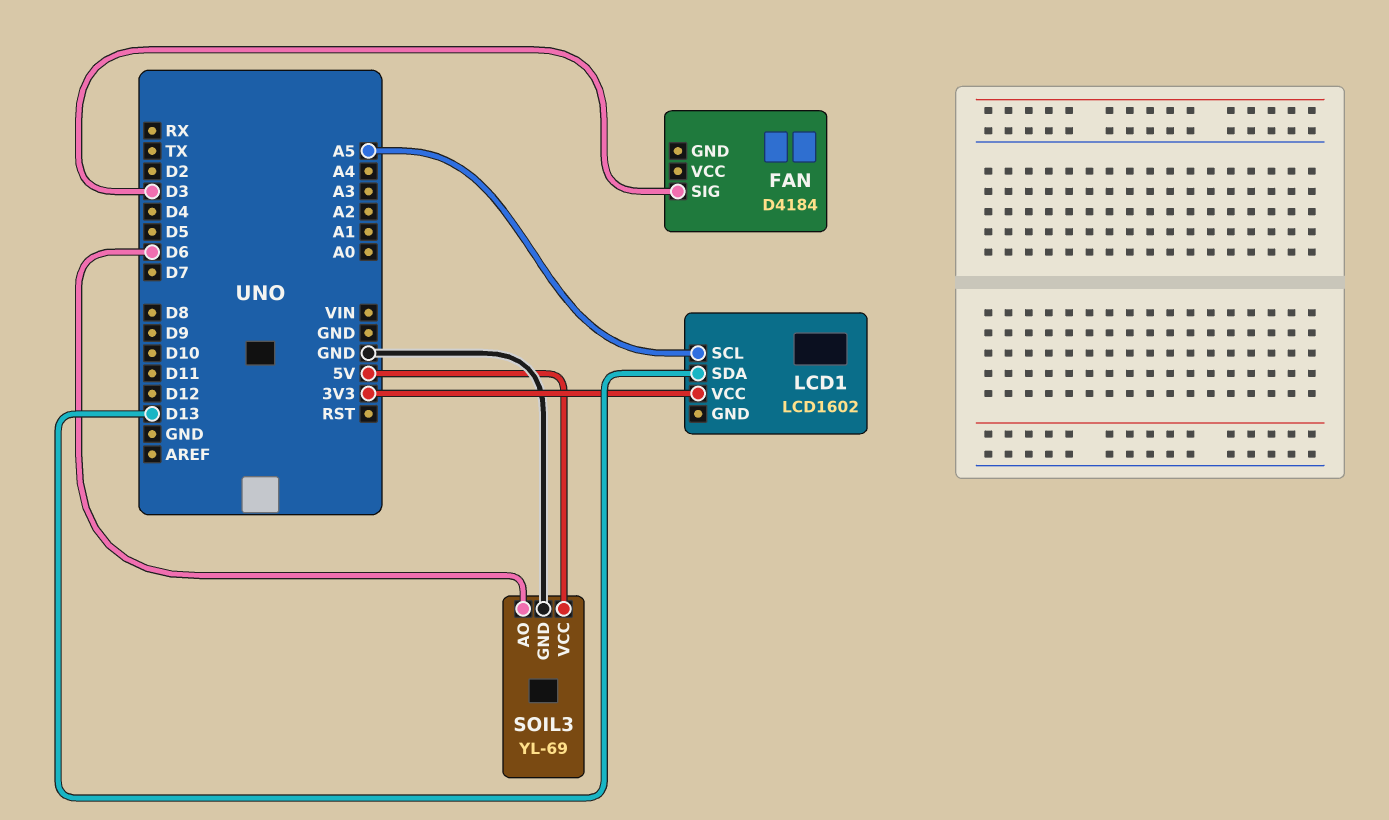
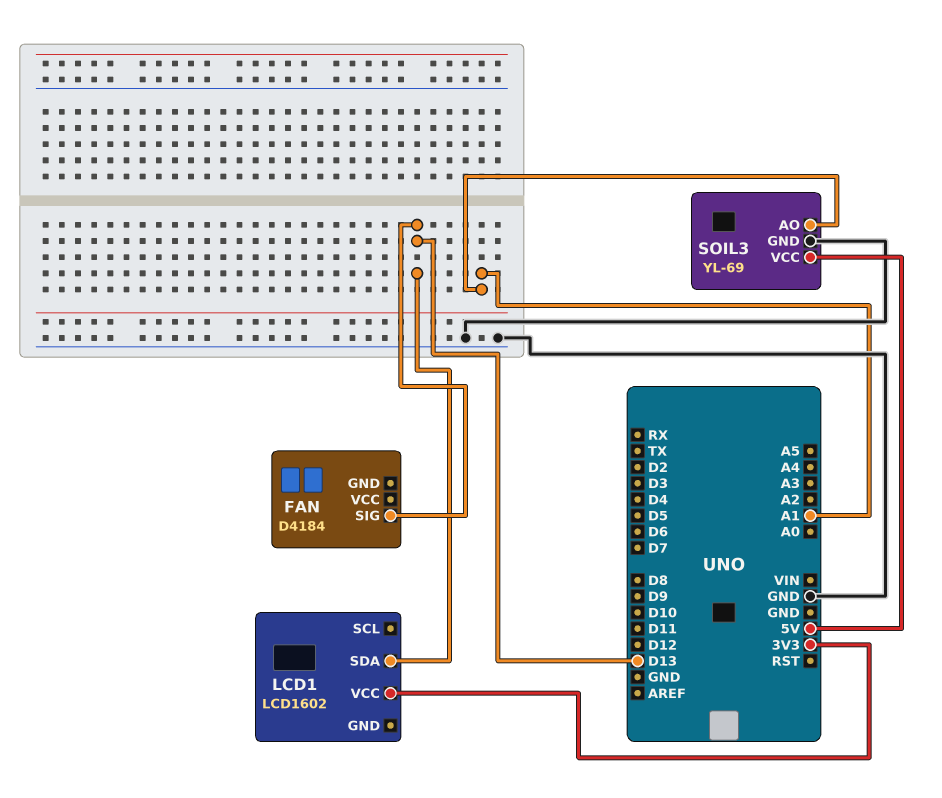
FAN pin SIG: D3 -> D13
LCD1 pin SCL: A5 -> none
SOIL3 pin AO: D6 -> A1

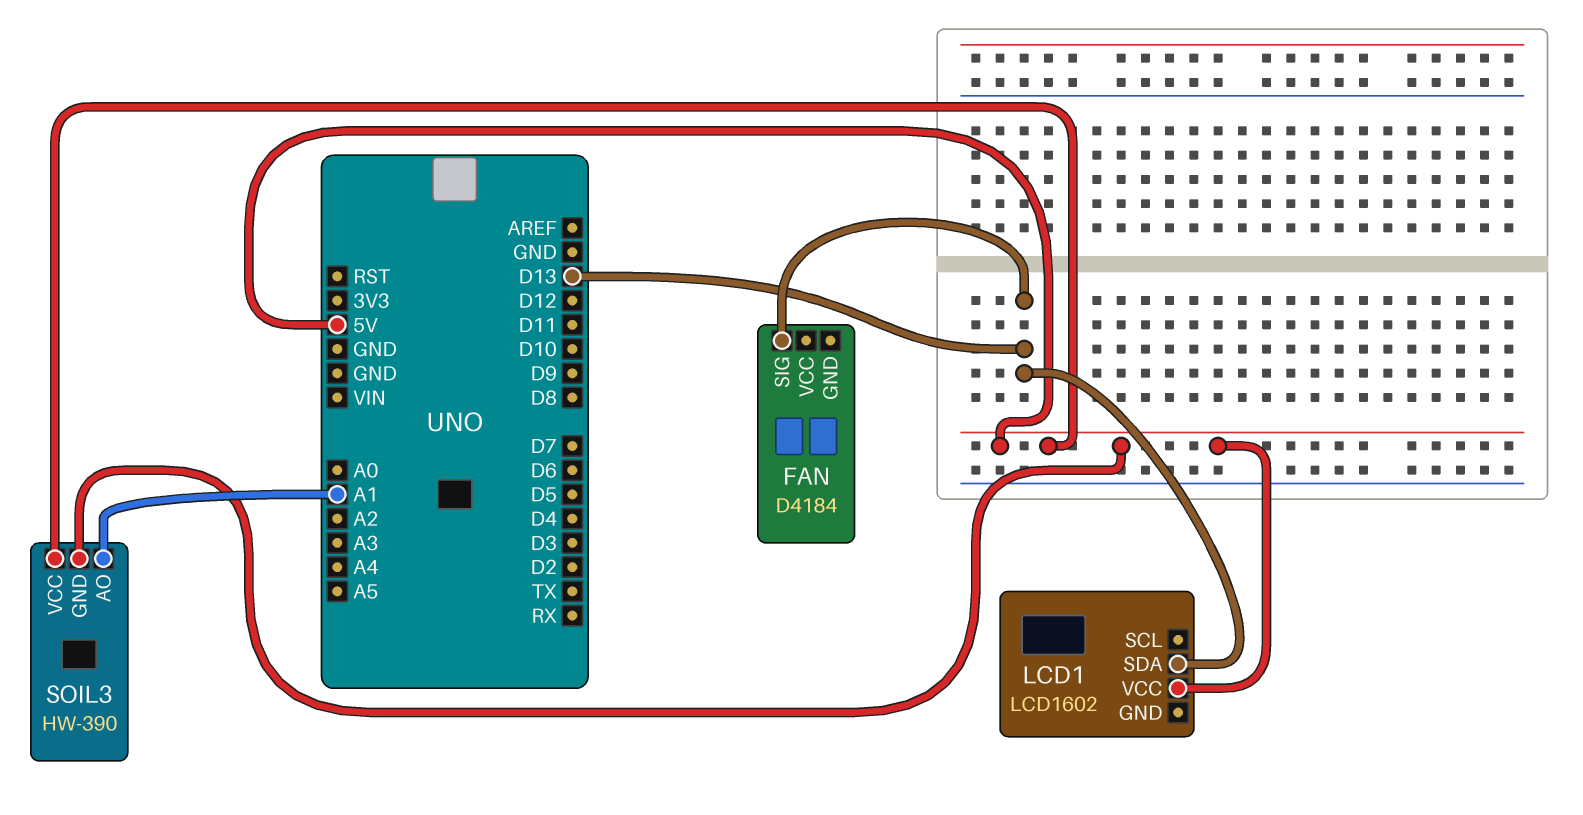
LCD1 pin VCC: 3V3 -> 5V
SOIL3: YL-69 -> HW-390
SOIL3 pin GND: GND -> 5V

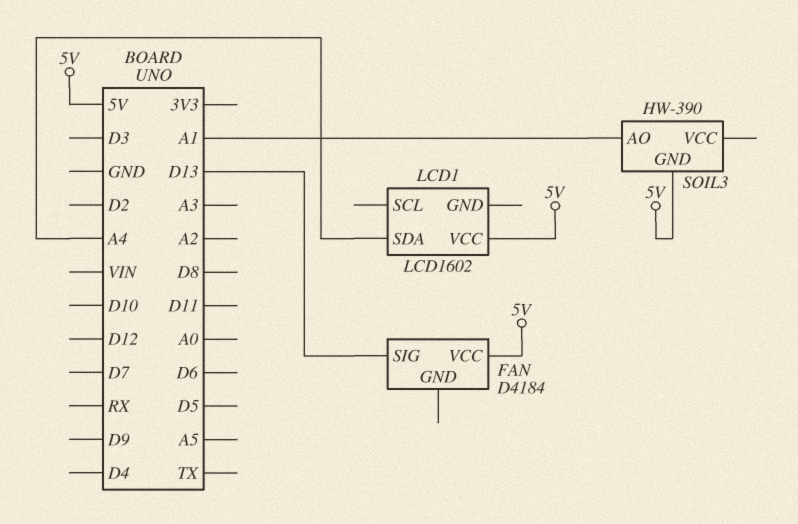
FAN pin VCC: none -> 5V
LCD1 pin SDA: D13 -> A4
SOIL3 pin VCC: 5V -> none

